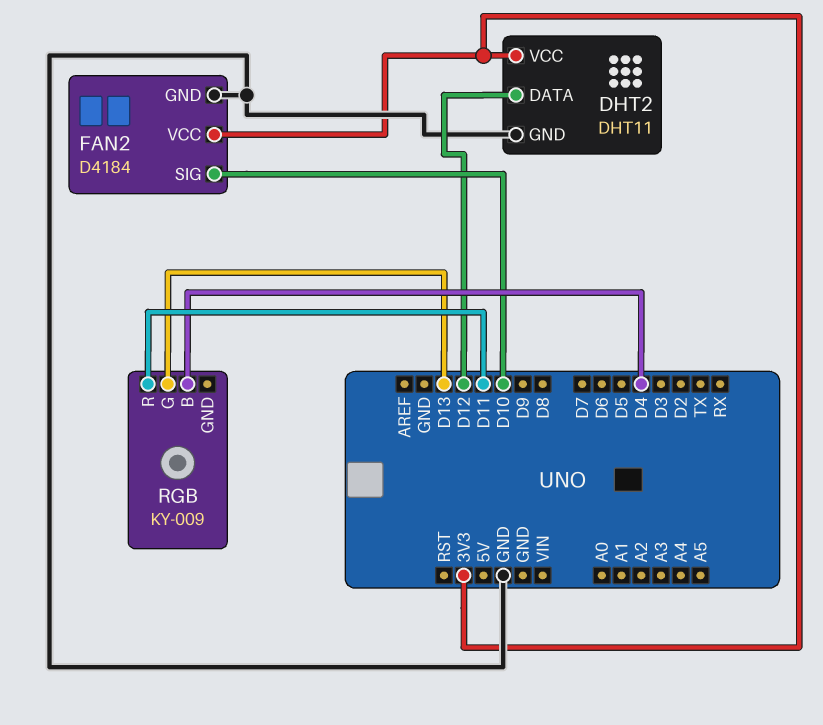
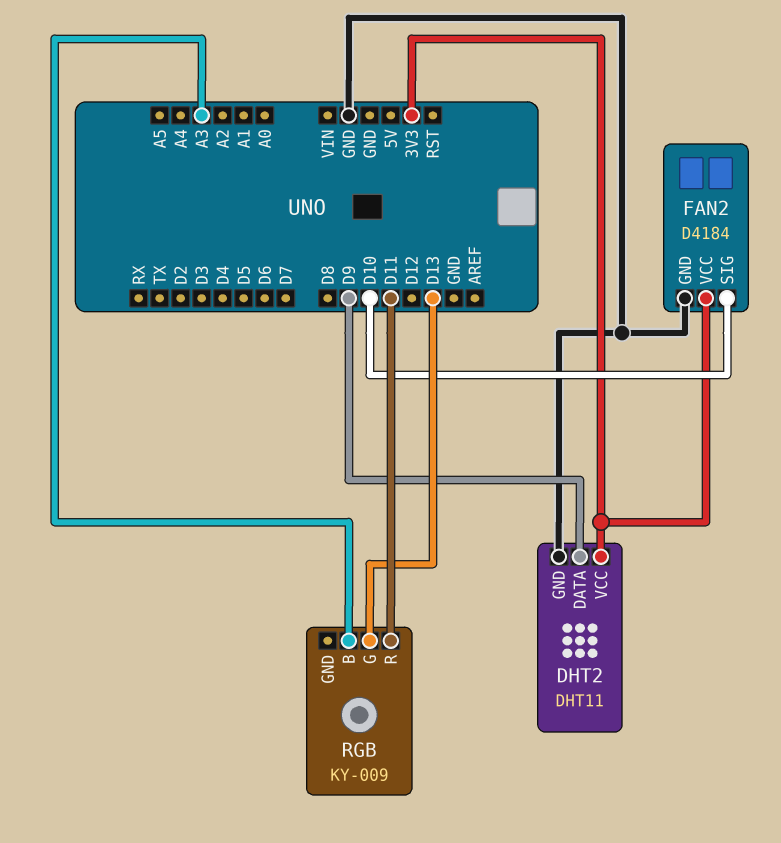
DHT2 pin DATA: D12 -> D9
RGB pin B: D4 -> A3

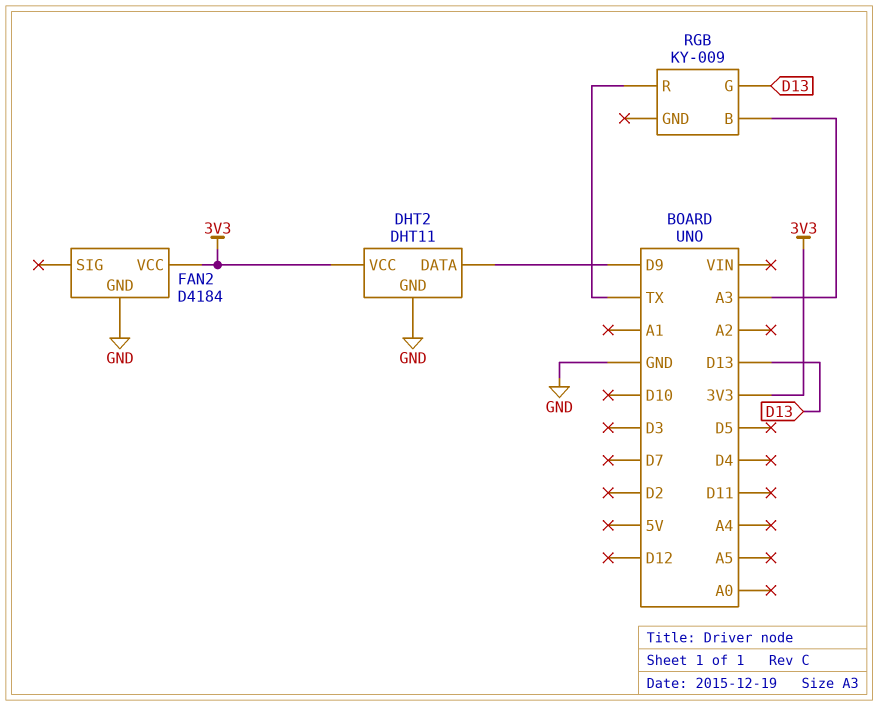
FAN2 pin SIG: D10 -> none
RGB pin R: D11 -> TX

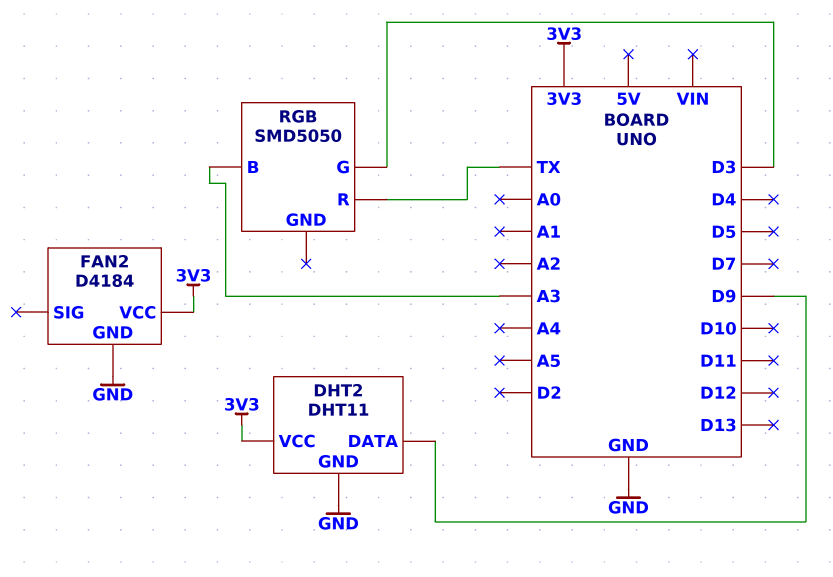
RGB: KY-009 -> SMD5050
RGB pin G: D13 -> D3

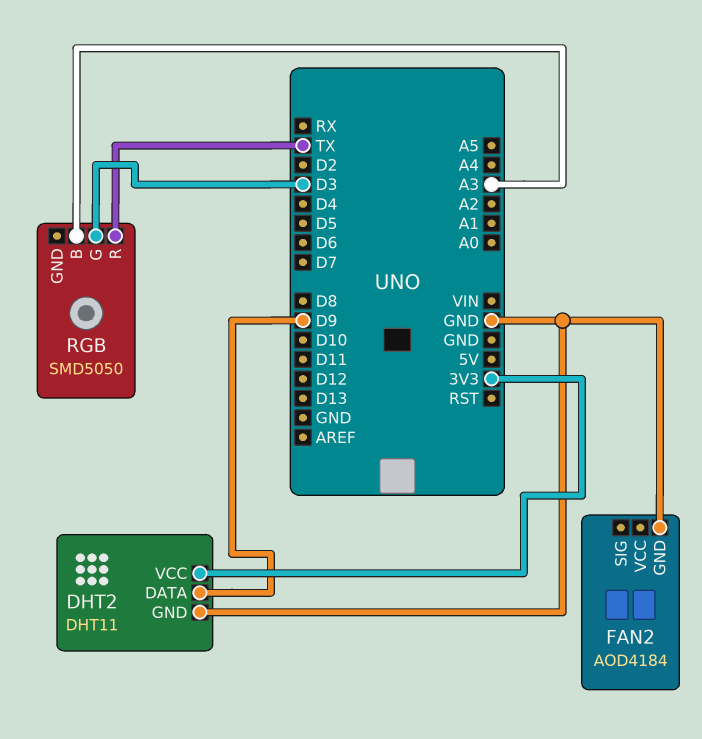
FAN2: D4184 -> AOD4184
FAN2 pin VCC: 3V3 -> none

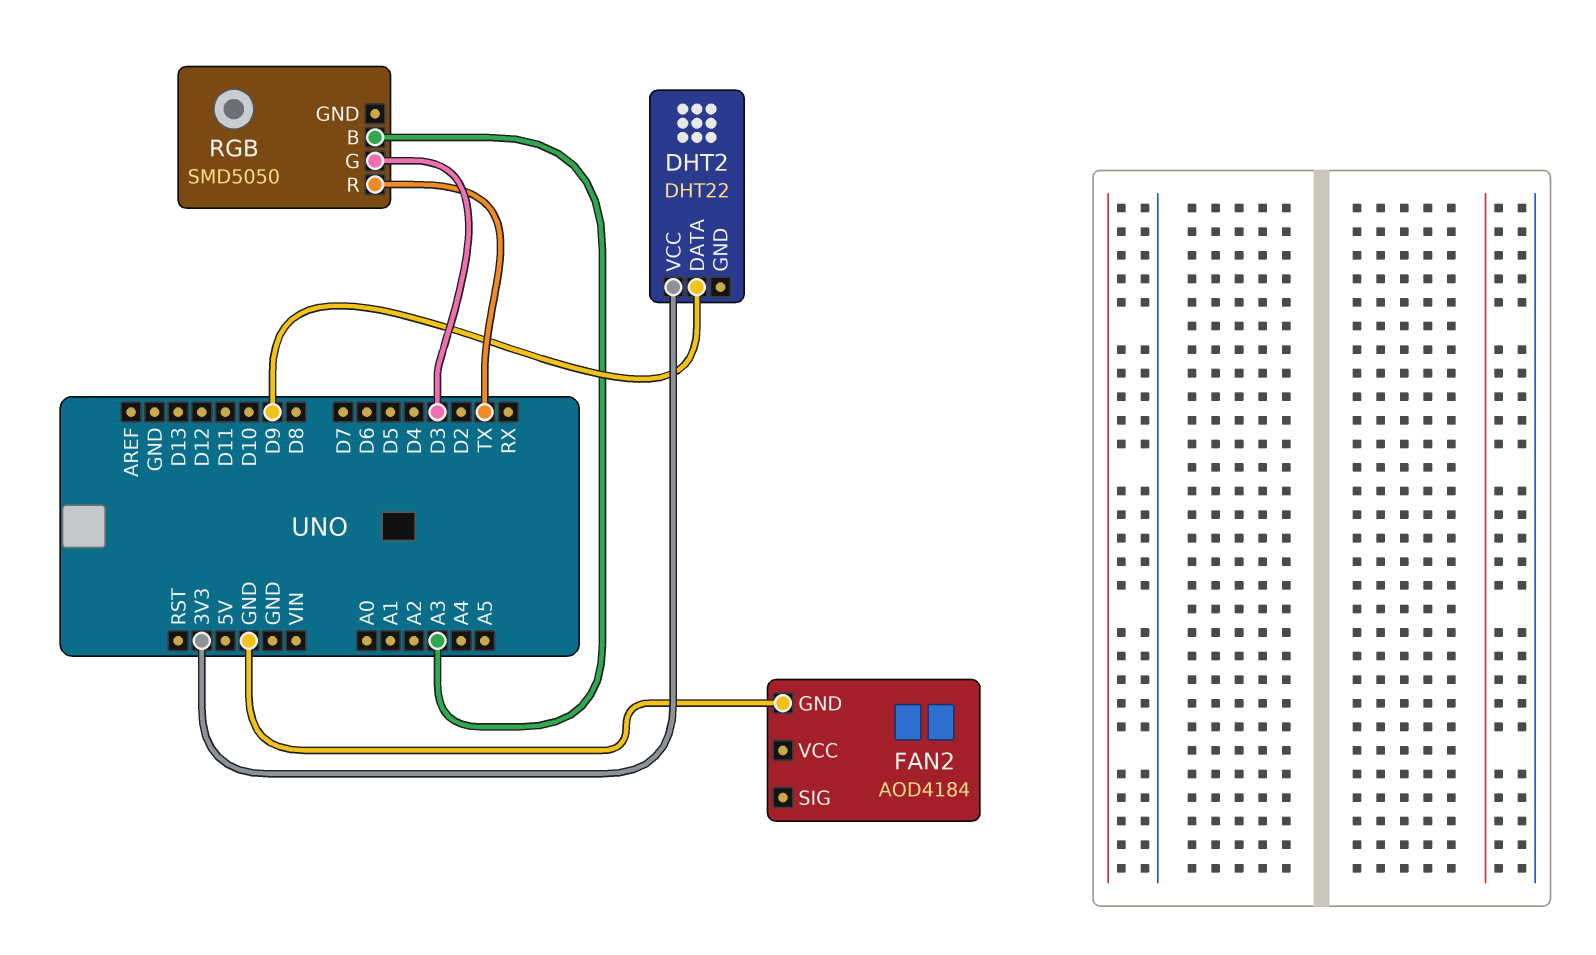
DHT2: DHT11 -> DHT22
DHT2 pin GND: GND -> none

